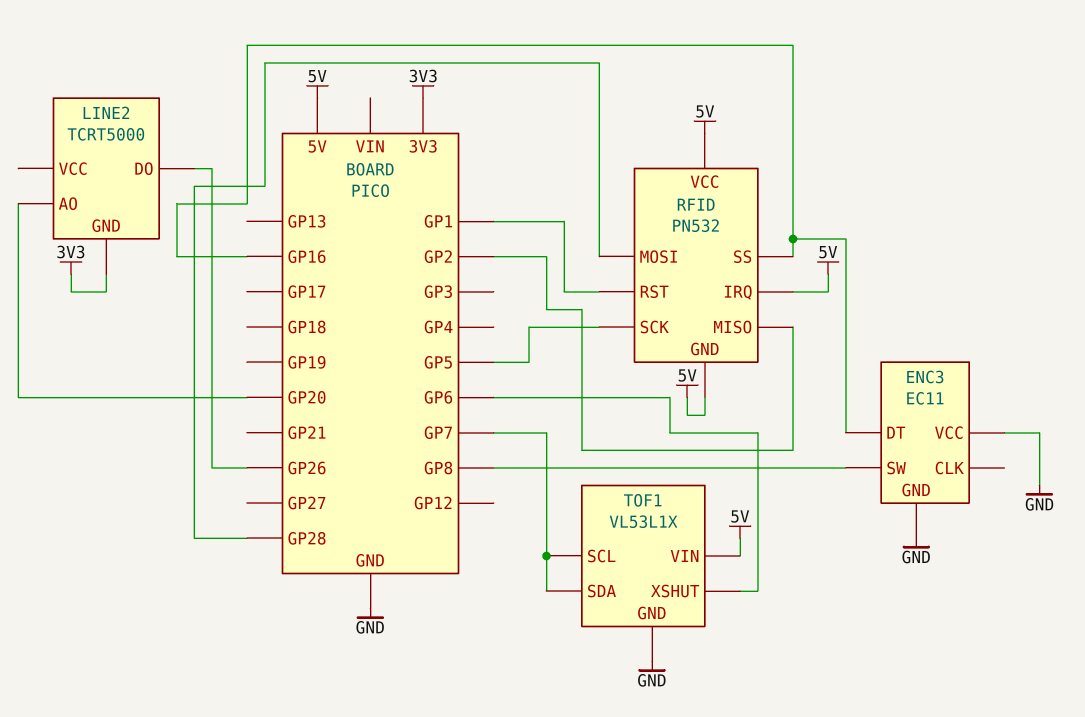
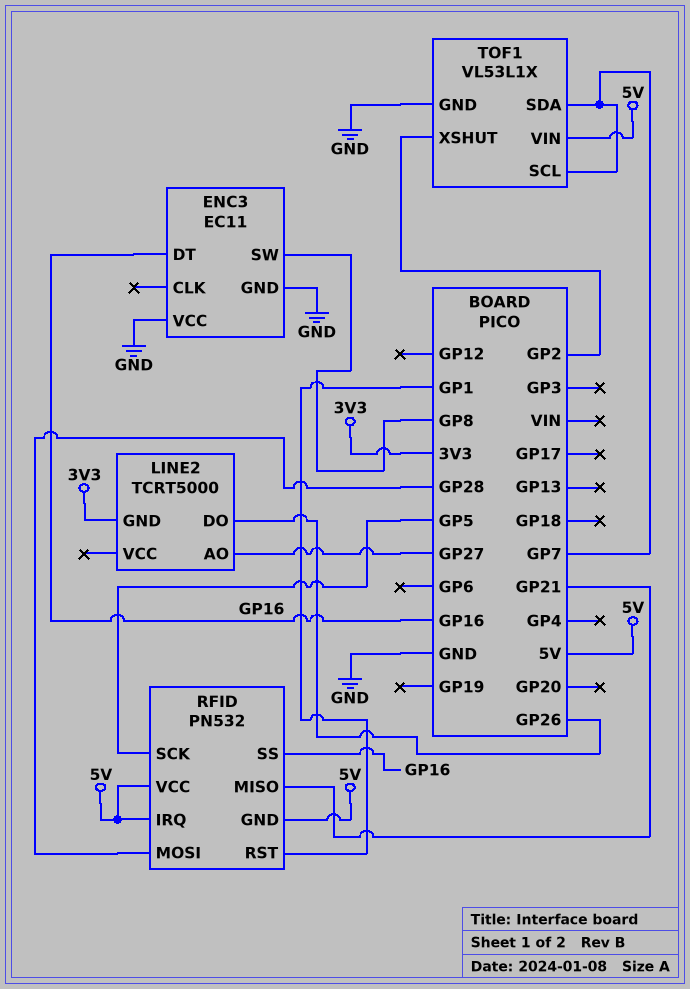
LINE2 pin AO: GP20 -> GP27
RFID pin MISO: GP2 -> GP21
TOF1 pin XSHUT: GP6 -> GP2

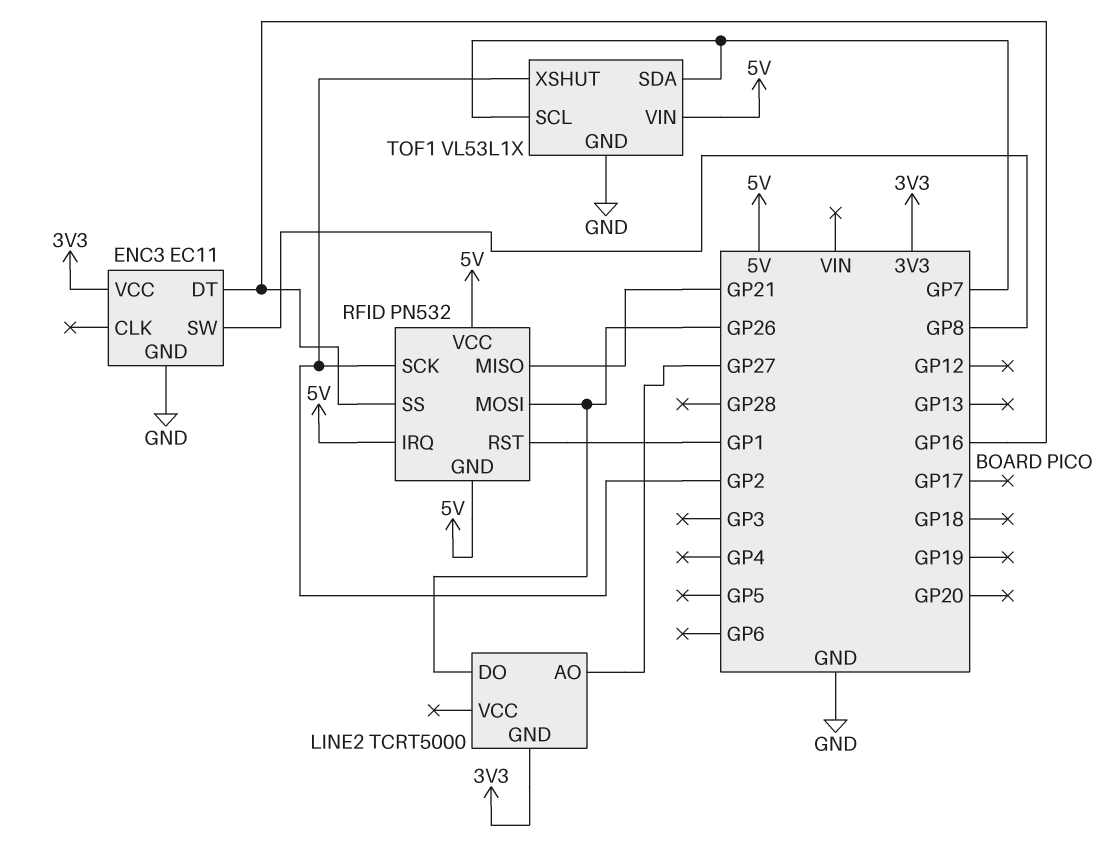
ENC3 pin VCC: GND -> 3V3
RFID pin MOSI: GP28 -> GP26
RFID pin SCK: GP5 -> GP2

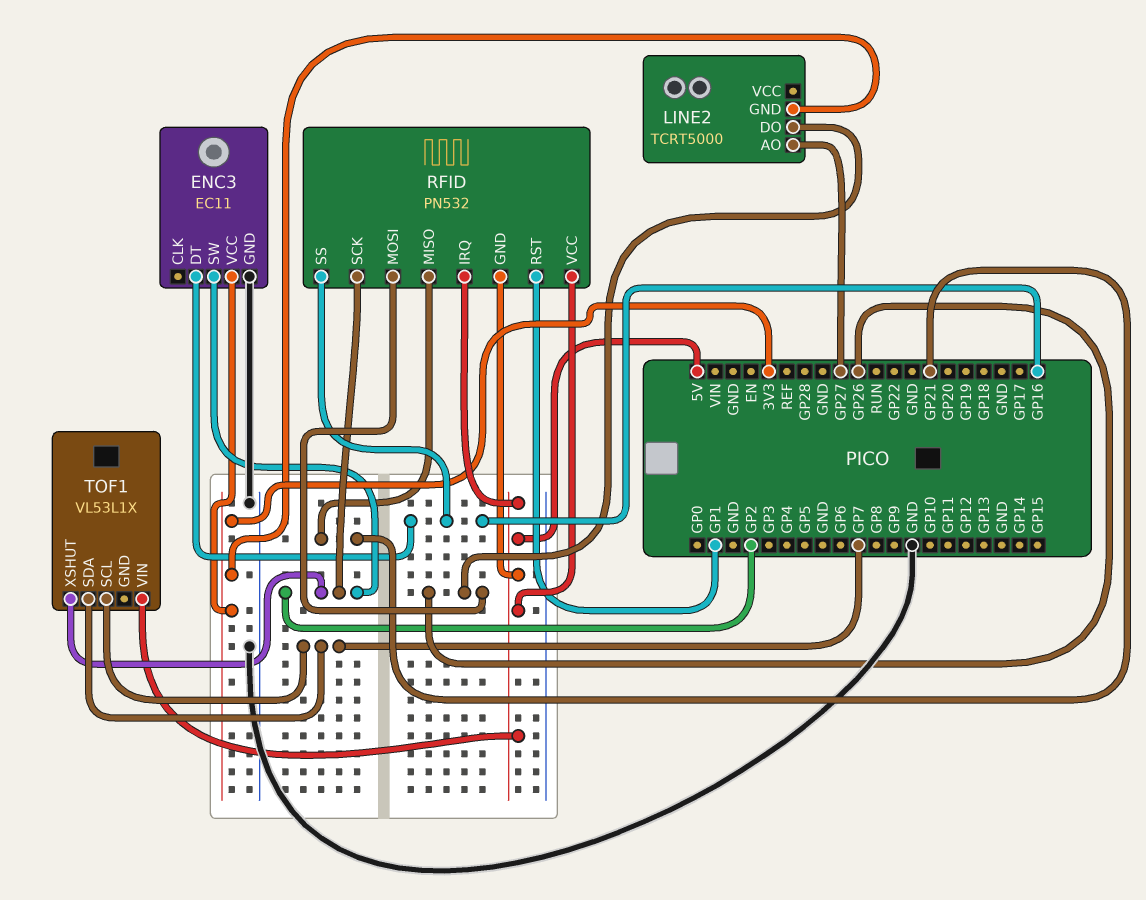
ENC3 pin SW: GP8 -> GP2
TOF1 pin GND: GND -> none

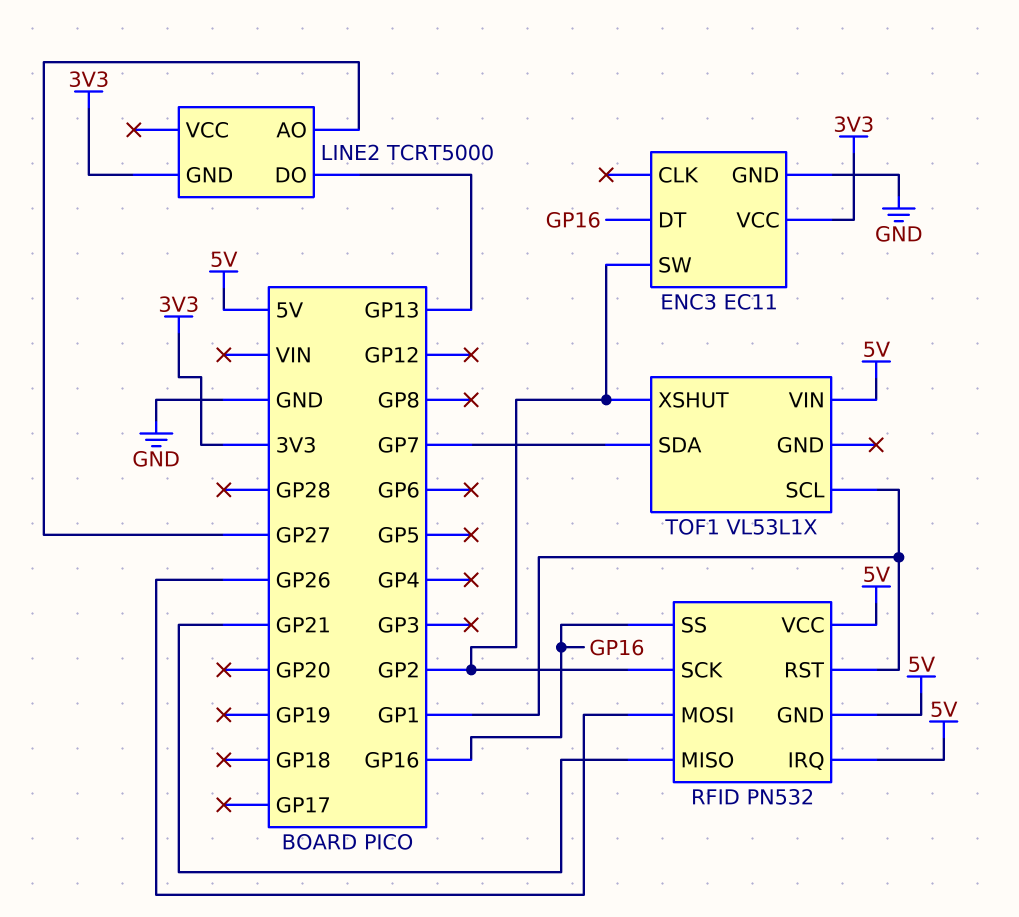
LINE2 pin DO: GP26 -> GP13
TOF1 pin SCL: GP7 -> GP1

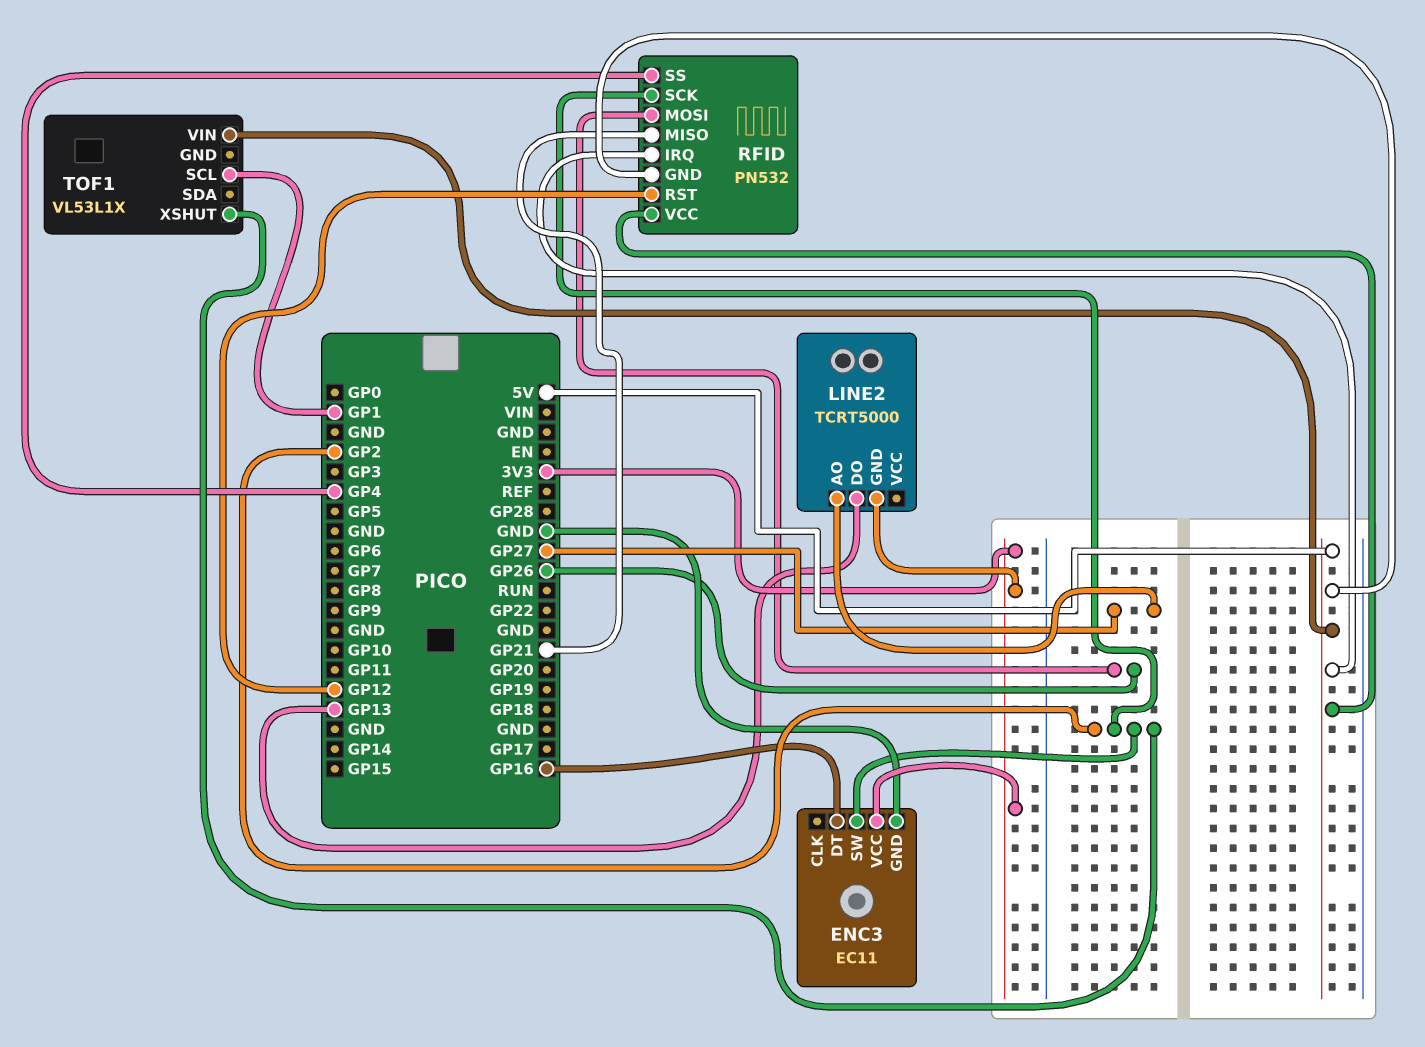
RFID pin RST: GP1 -> GP12
RFID pin SS: GP16 -> GP4
TOF1 pin SDA: GP7 -> none

